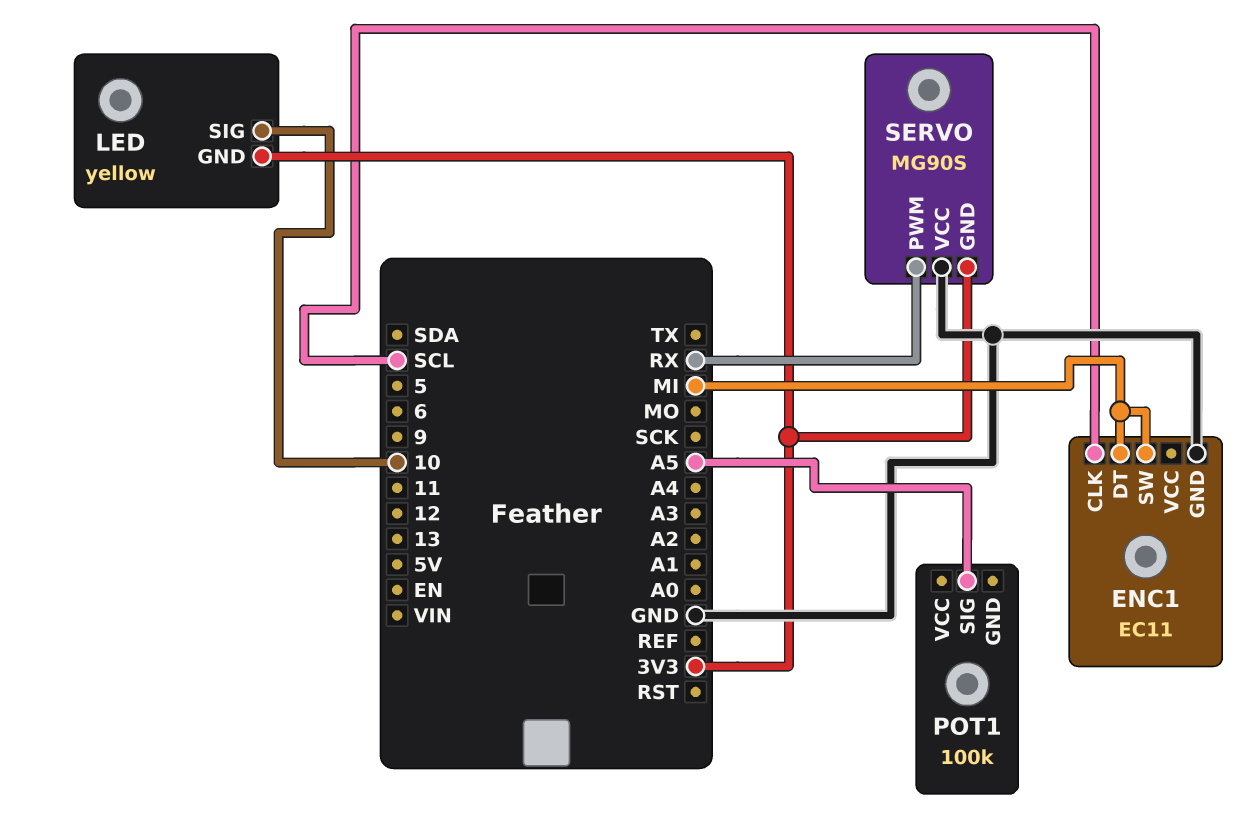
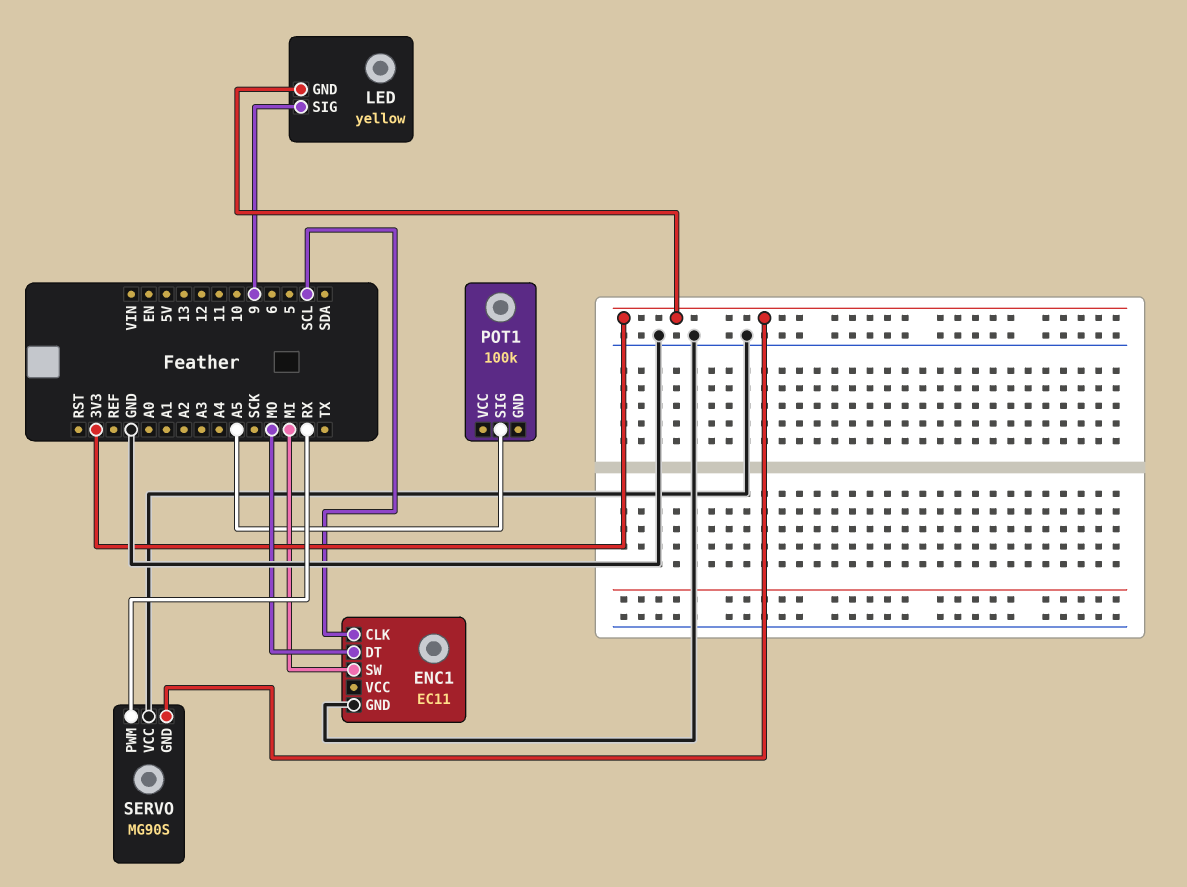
ENC1 pin DT: MI -> MO
LED pin SIG: 10 -> 9

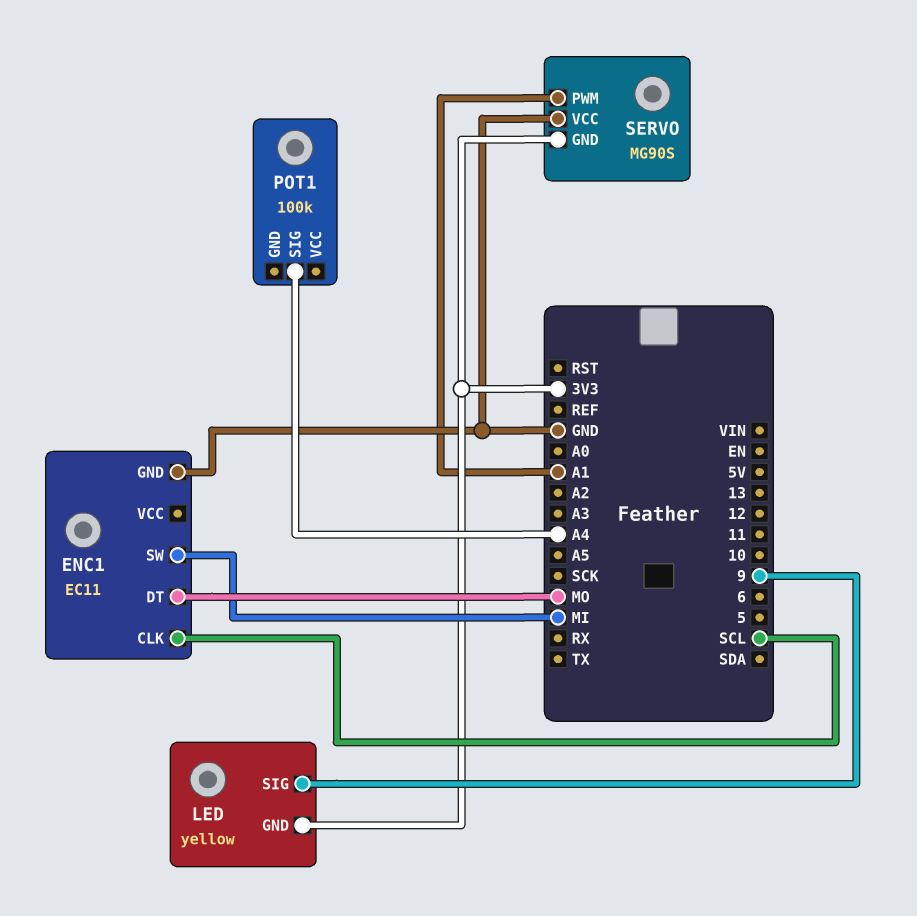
POT1 pin SIG: A5 -> A4
SERVO pin PWM: RX -> A1

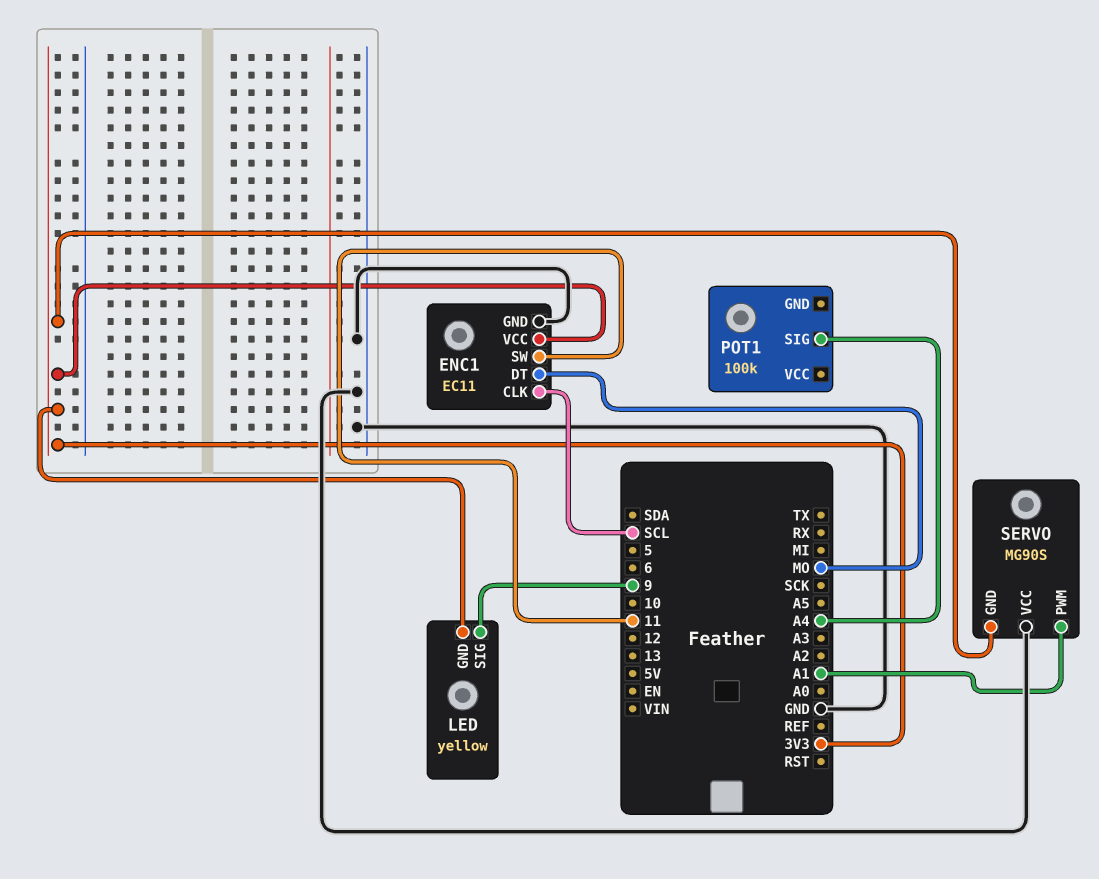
ENC1 pin SW: MI -> 11
ENC1 pin VCC: none -> 3V3

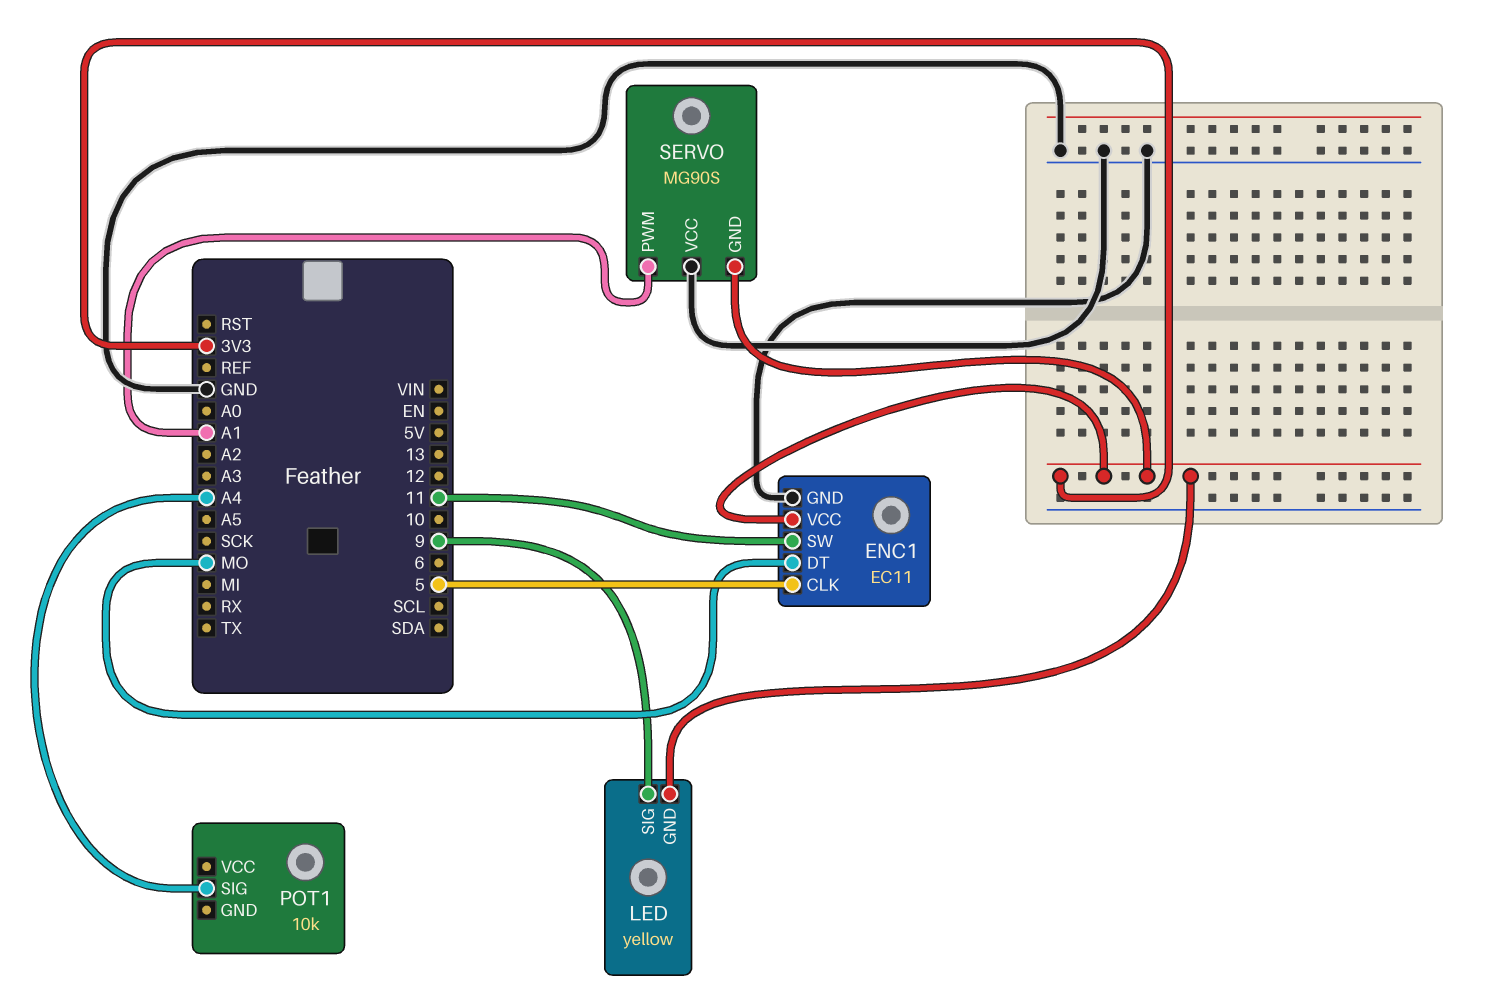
ENC1 pin CLK: SCL -> 5
POT1: 100k -> 10k

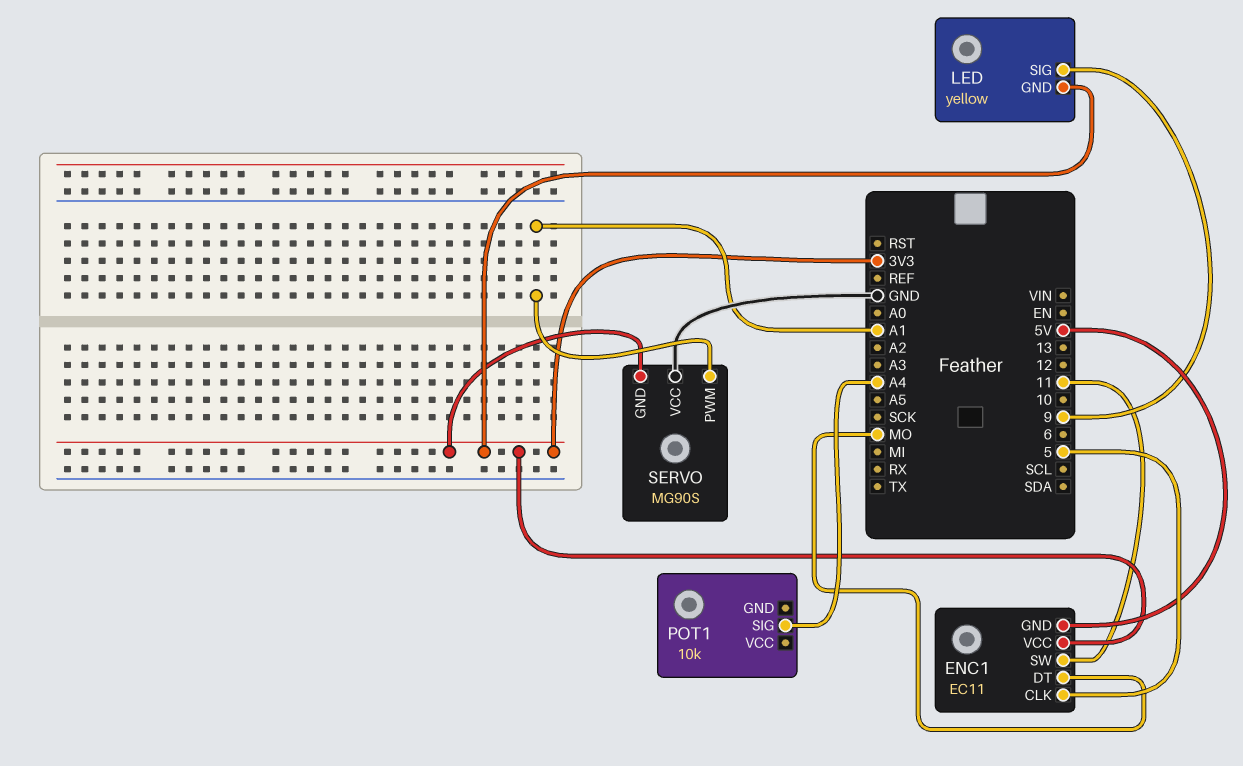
ENC1 pin GND: GND -> 5V

